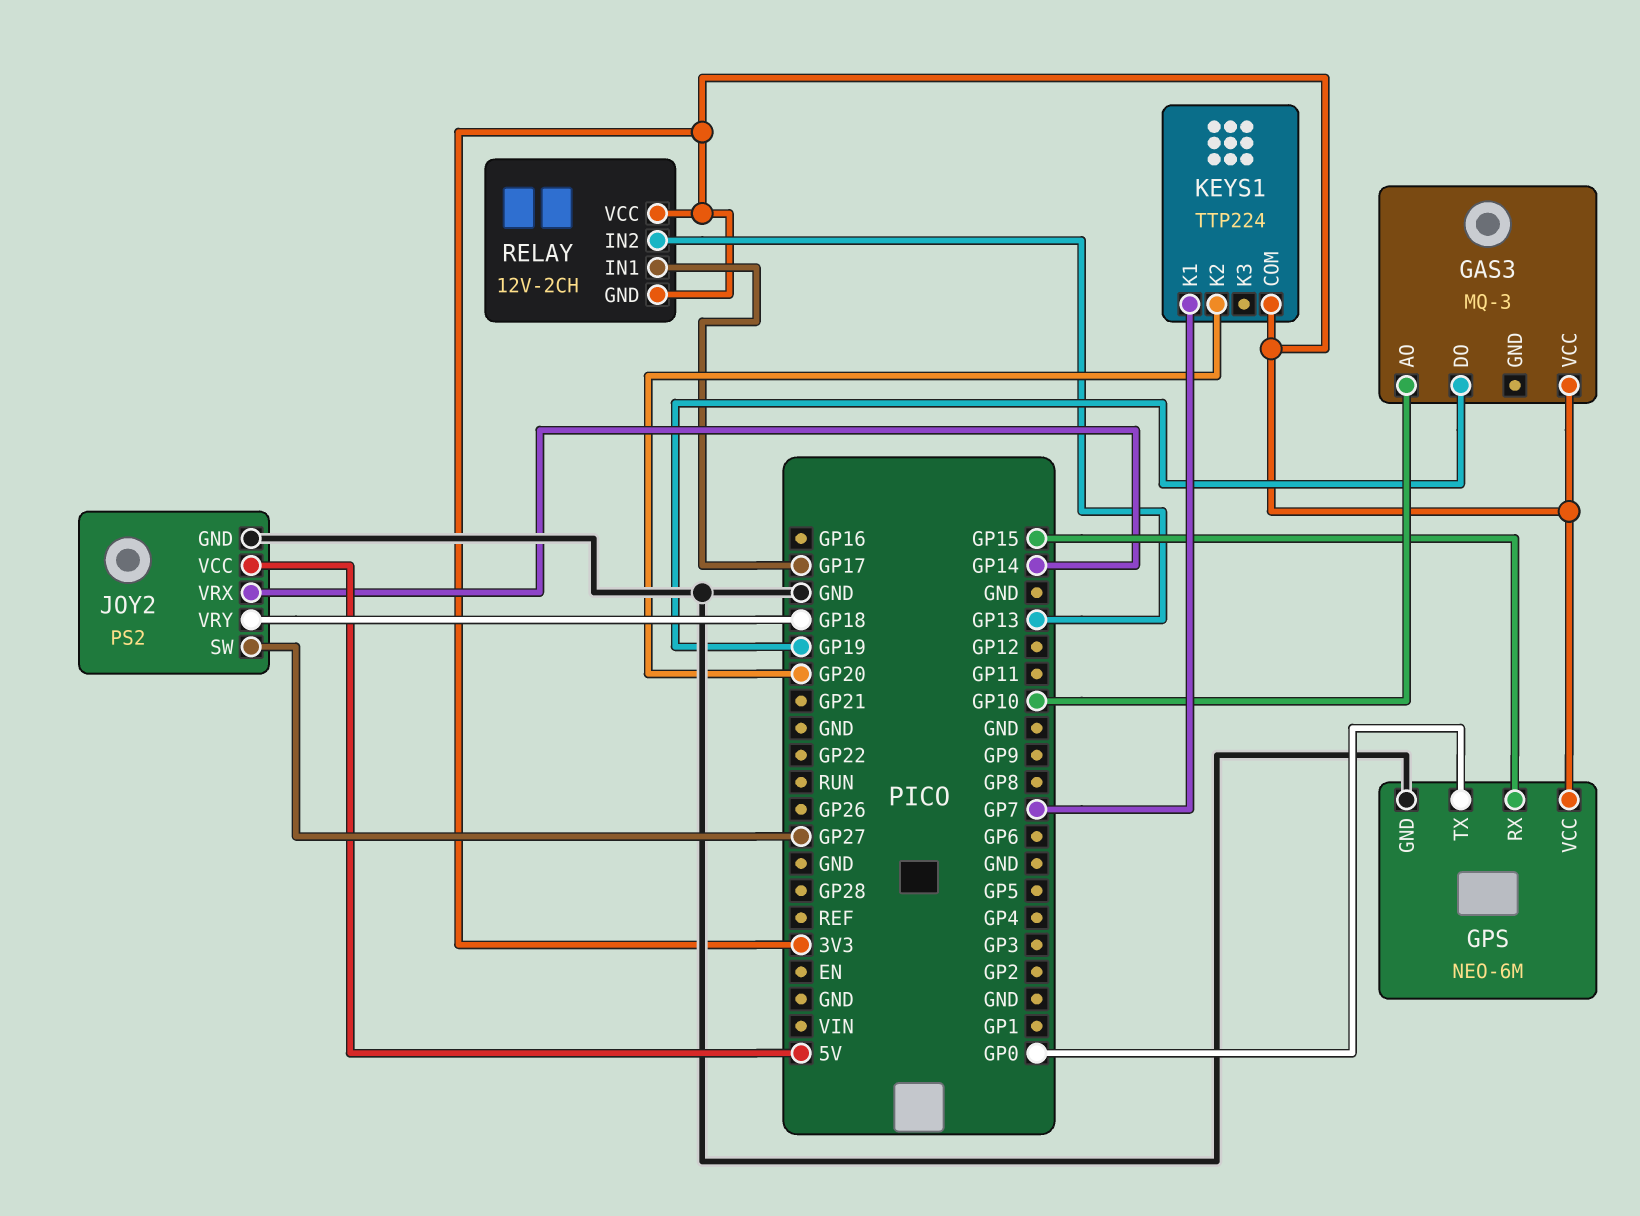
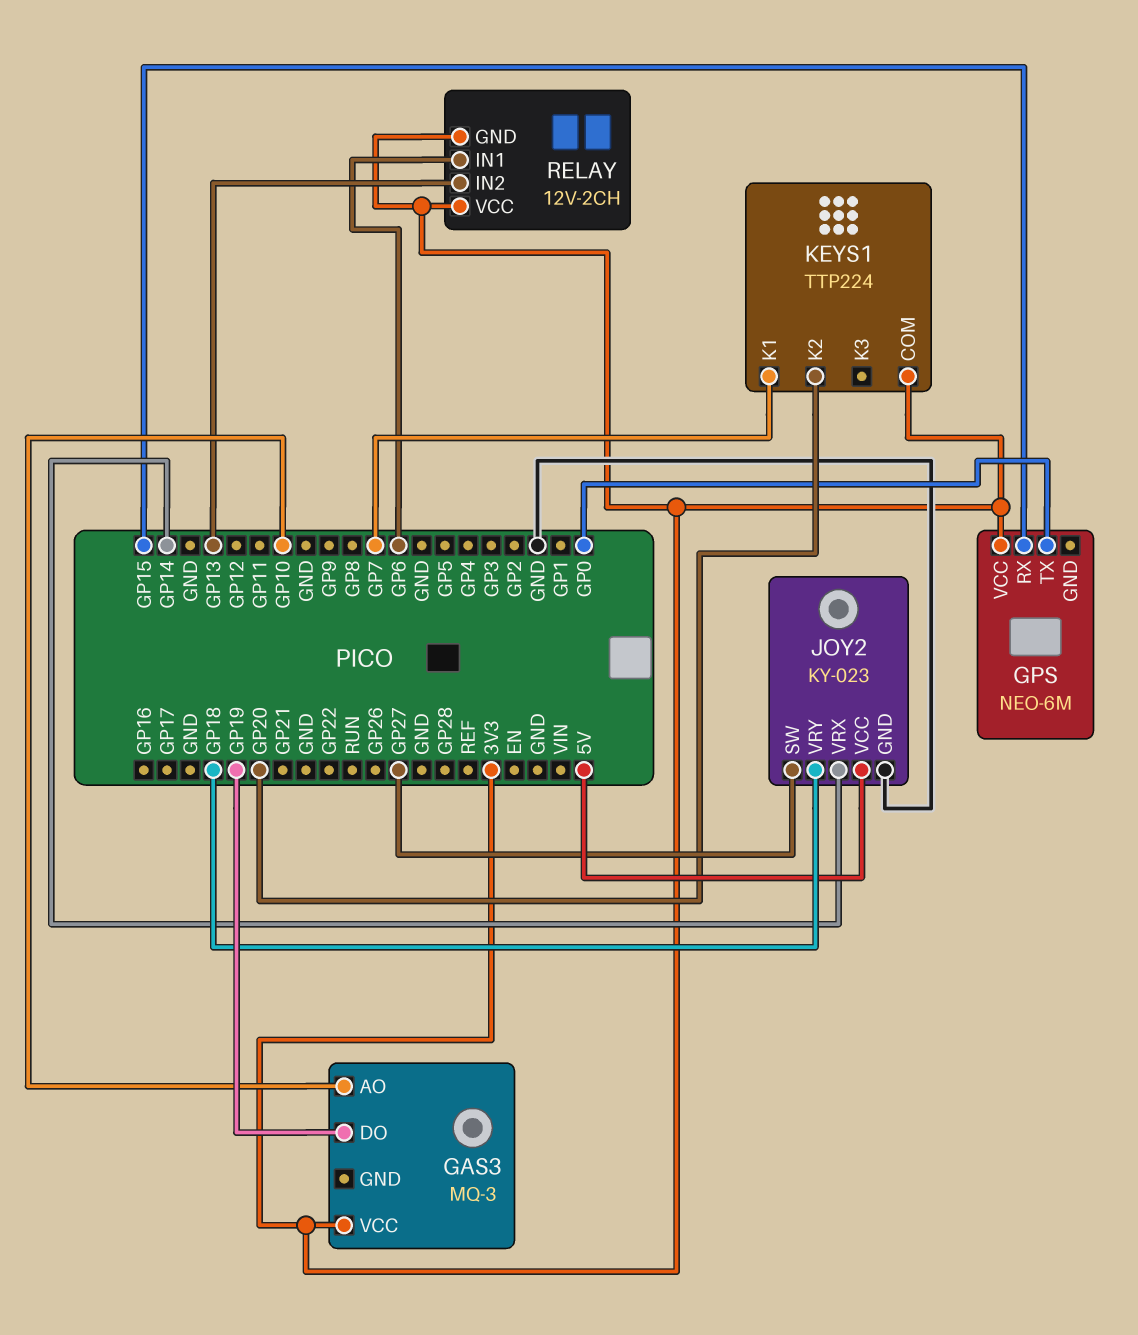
GPS pin GND: GND -> none
JOY2: PS2 -> KY-023
RELAY pin IN1: GP17 -> GP6

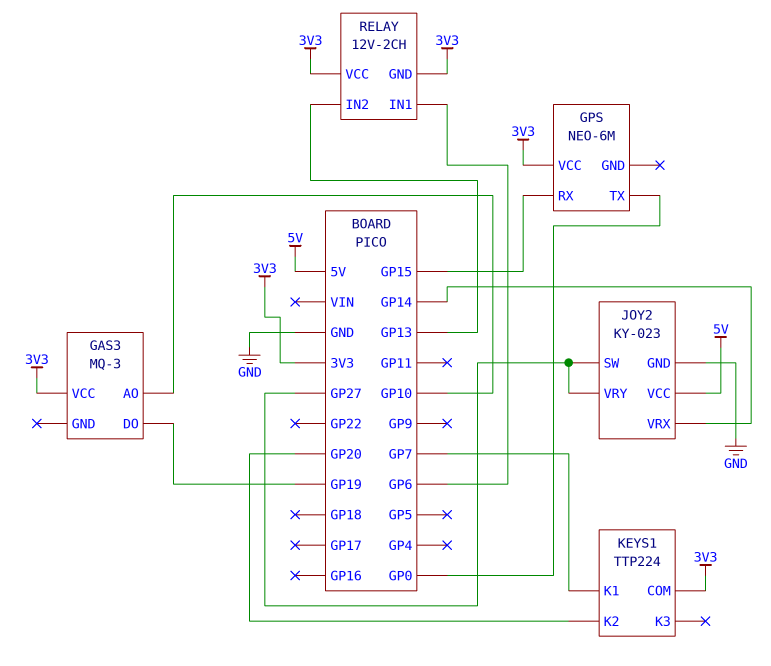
JOY2 pin VRY: GP18 -> GP27

